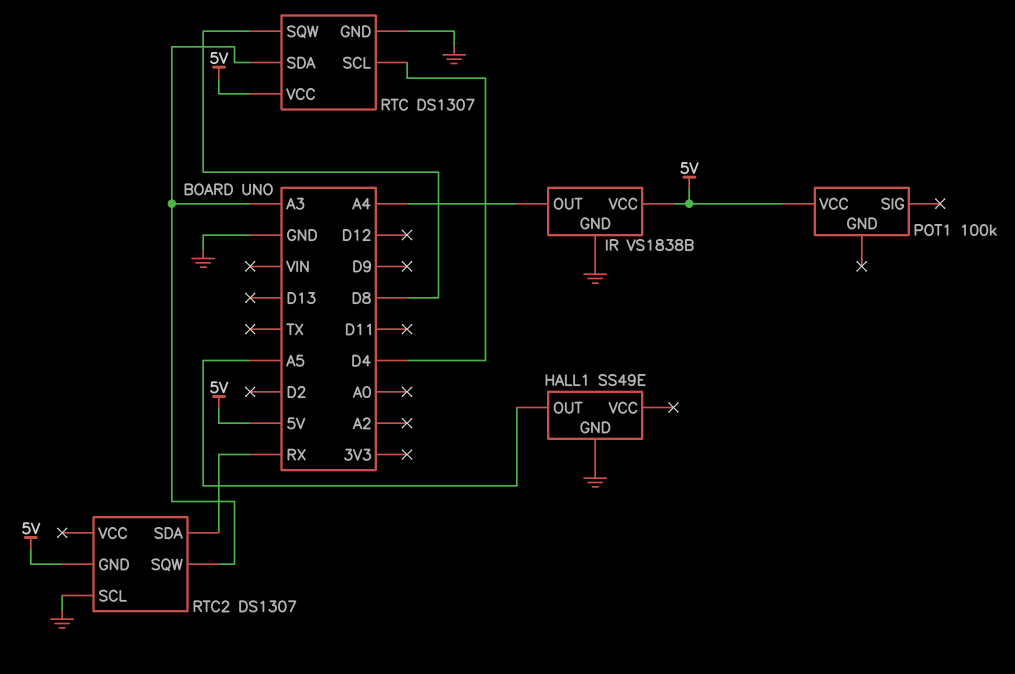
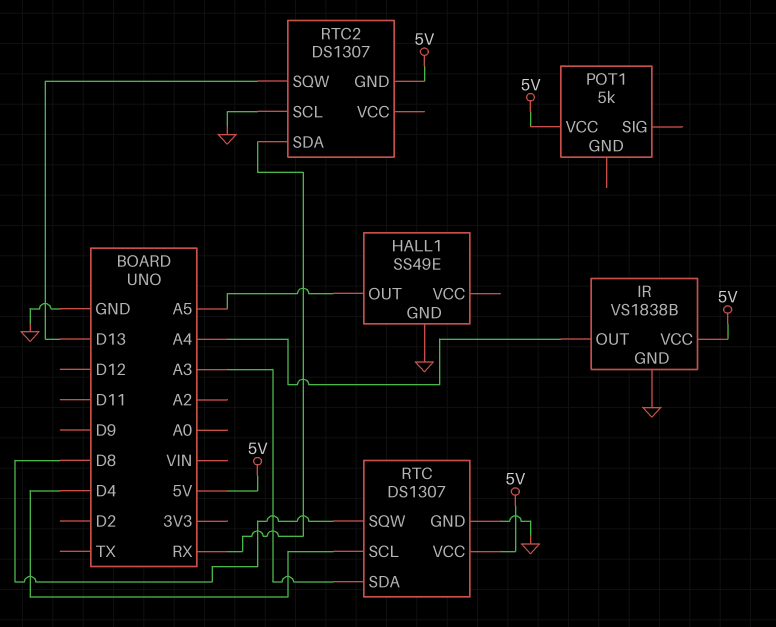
POT1: 100k -> 5k
RTC2 pin SQW: A3 -> D13

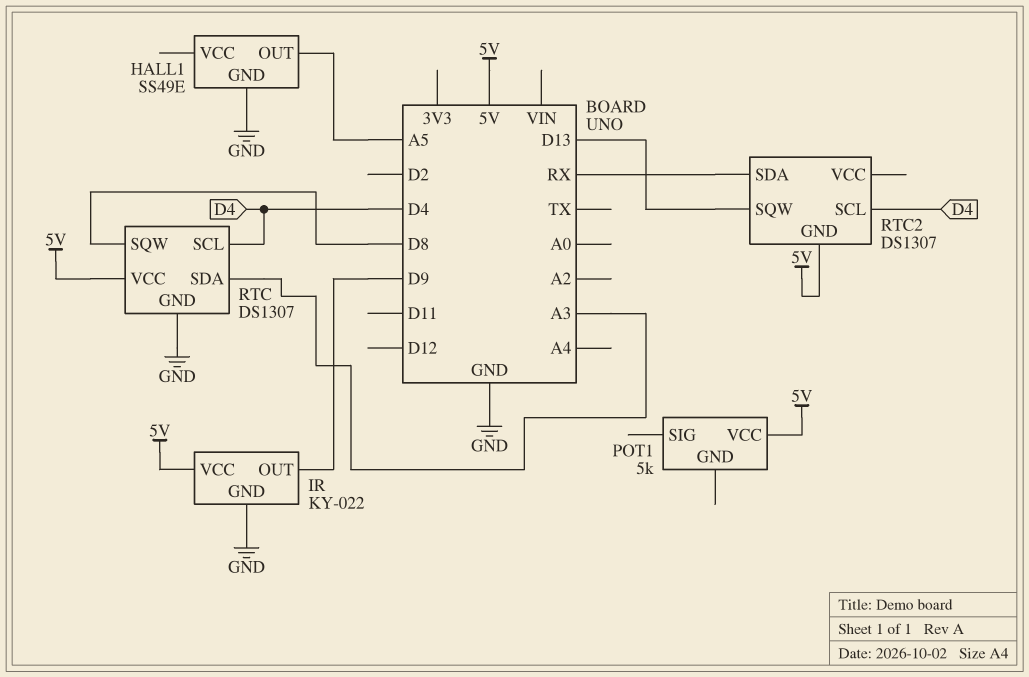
IR: VS1838B -> KY-022
IR pin OUT: A4 -> D9
RTC2 pin SCL: GND -> D4

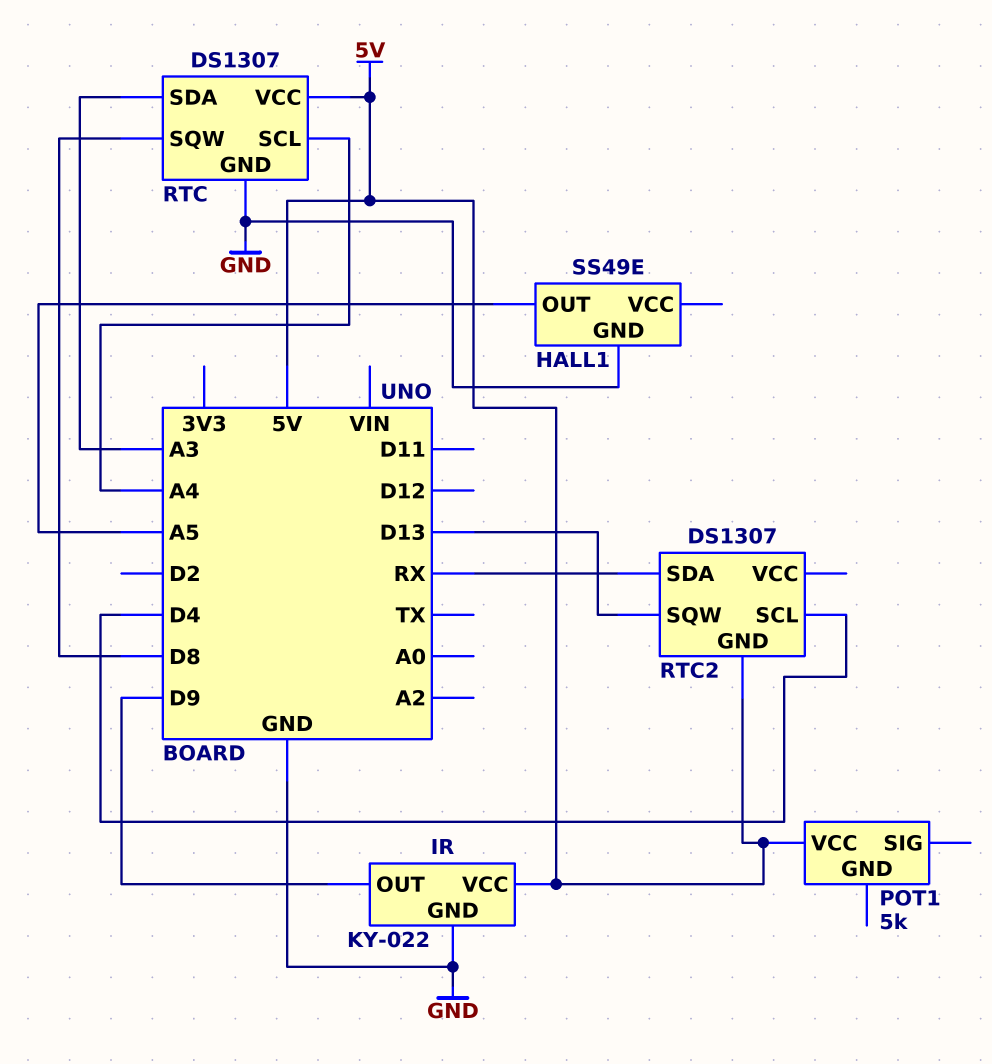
RTC pin SCL: D4 -> A4

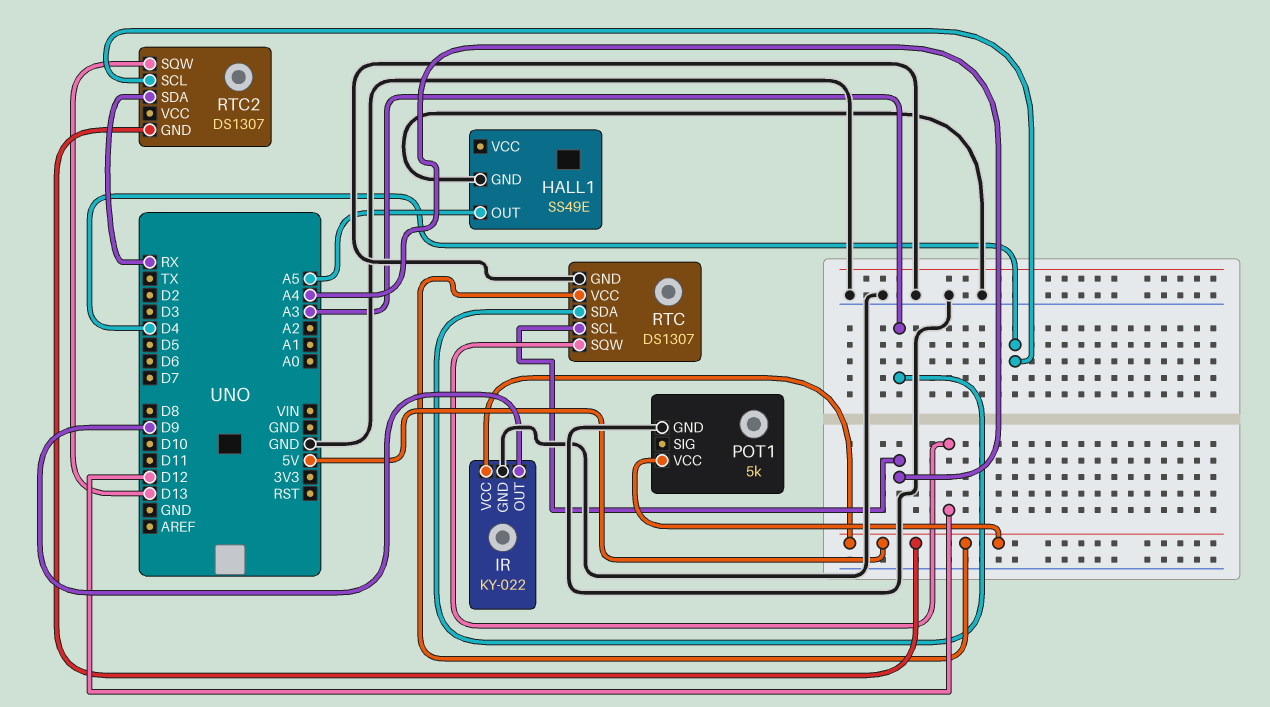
POT1 pin GND: none -> GND
RTC pin SQW: D8 -> D12

